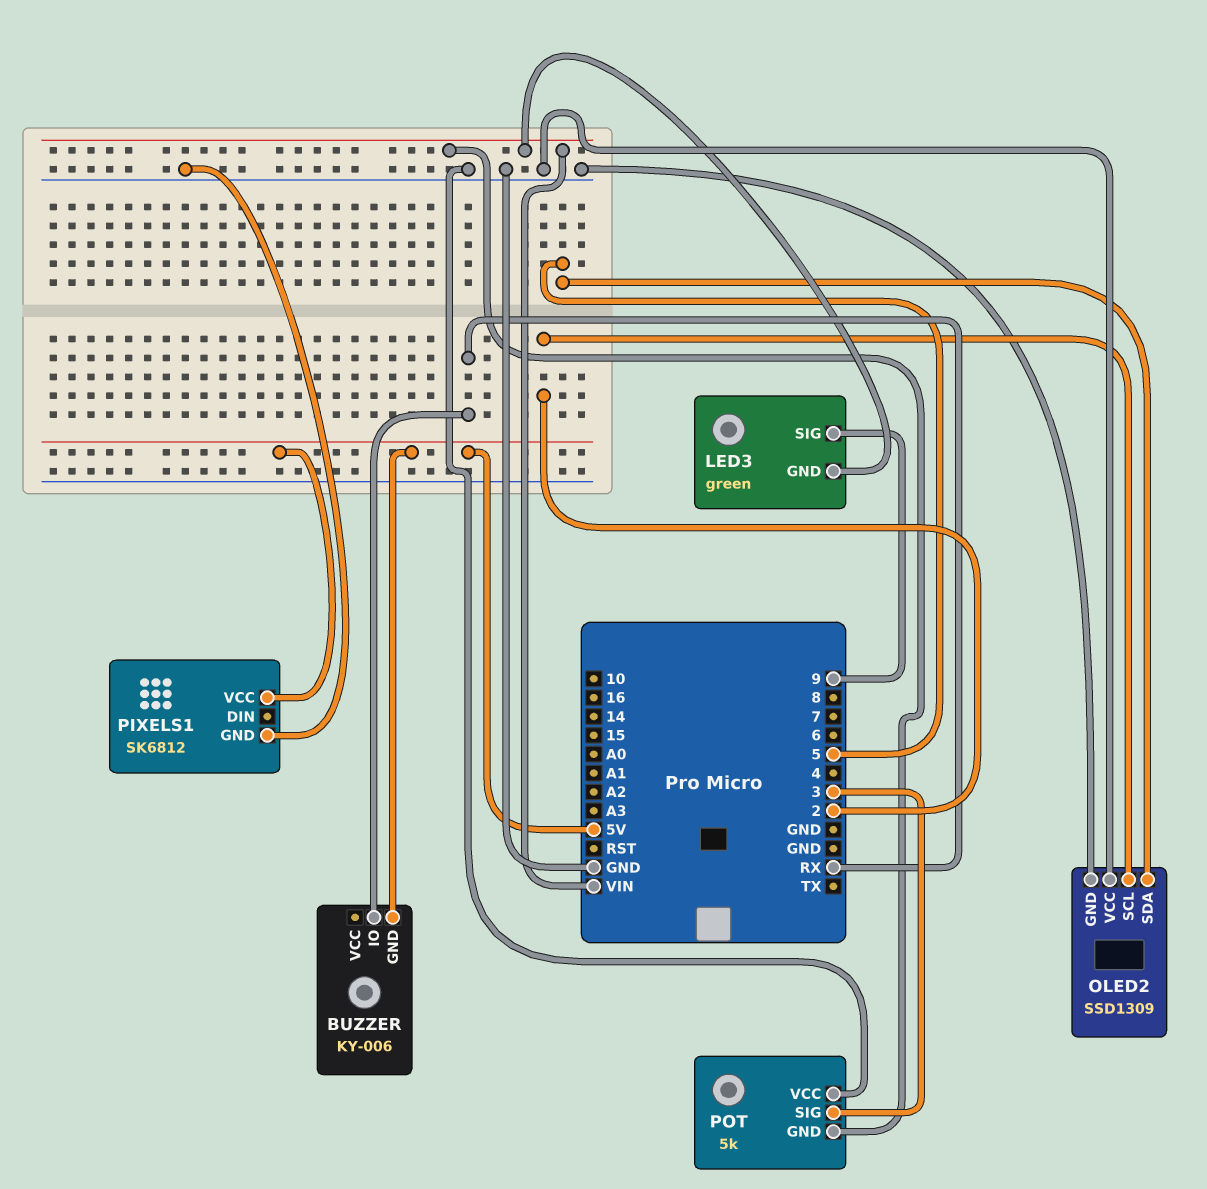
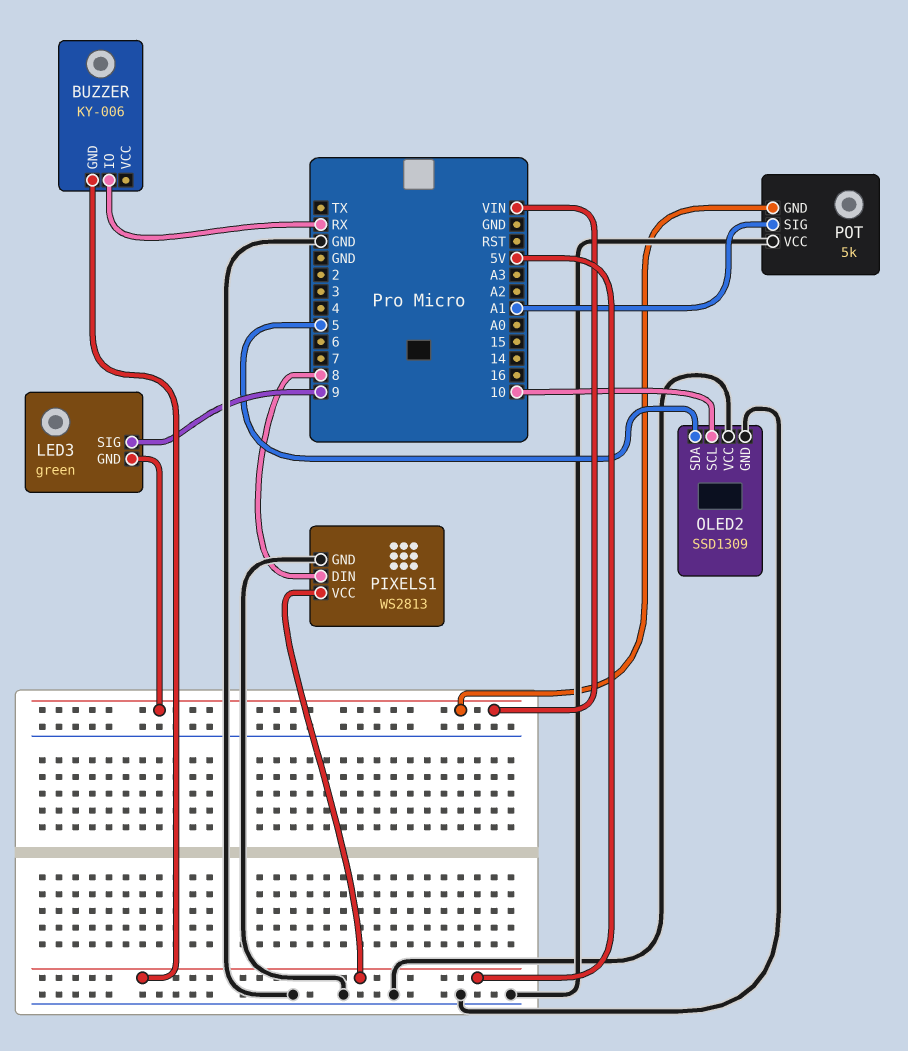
OLED2 pin SCL: 2 -> 10
PIXELS1: SK6812 -> WS2813
PIXELS1 pin DIN: none -> 8
POT pin SIG: 3 -> A1

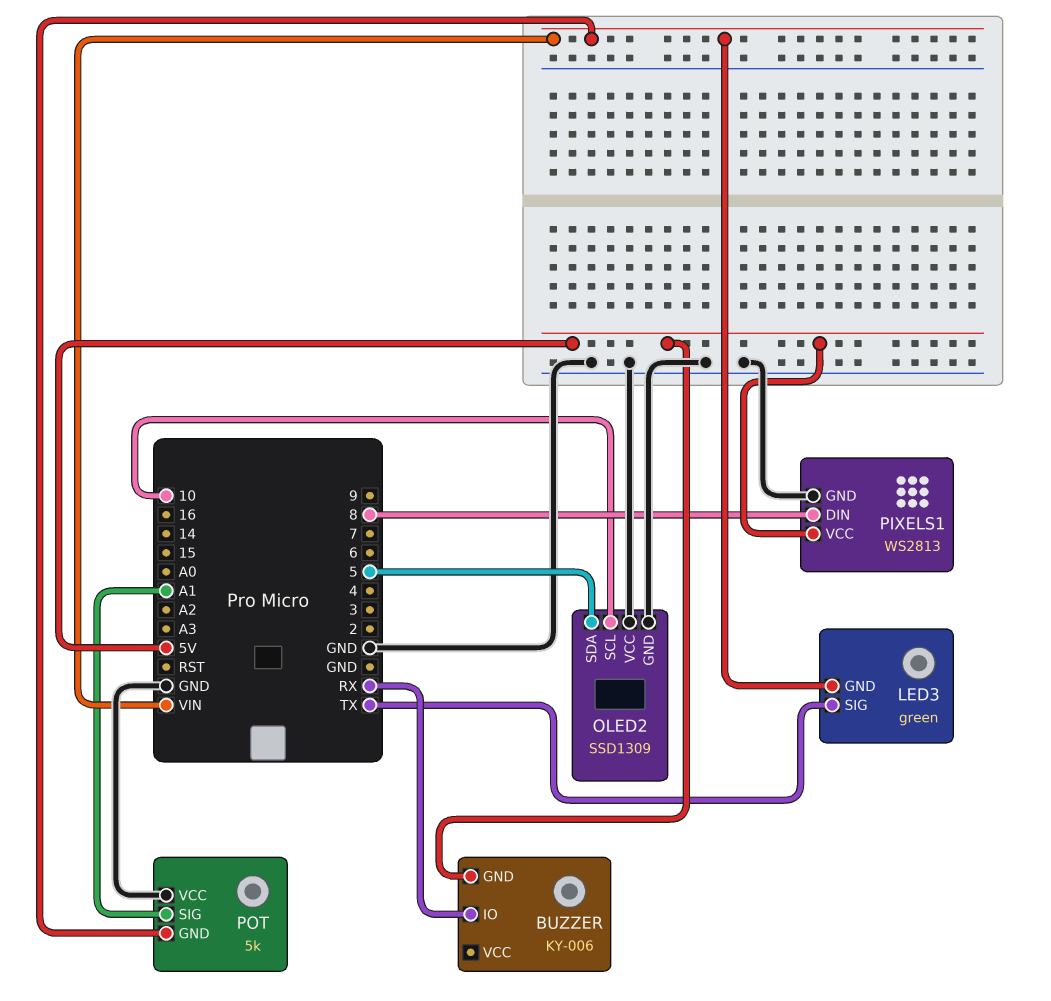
LED3 pin SIG: 9 -> TX

